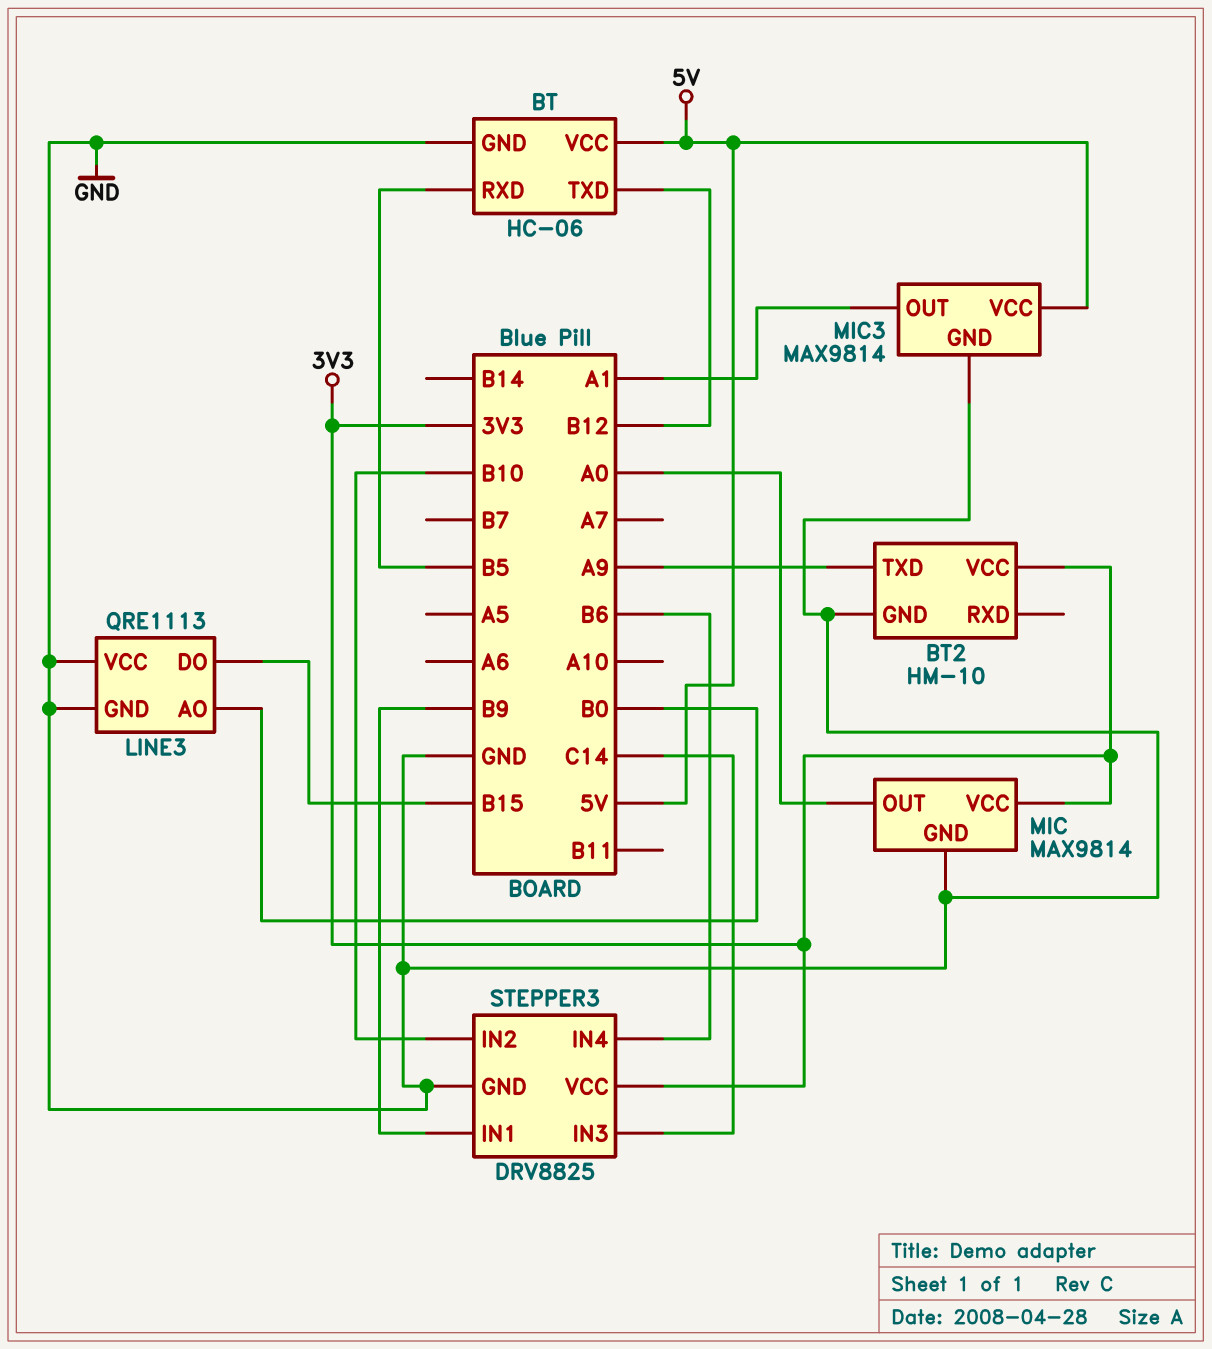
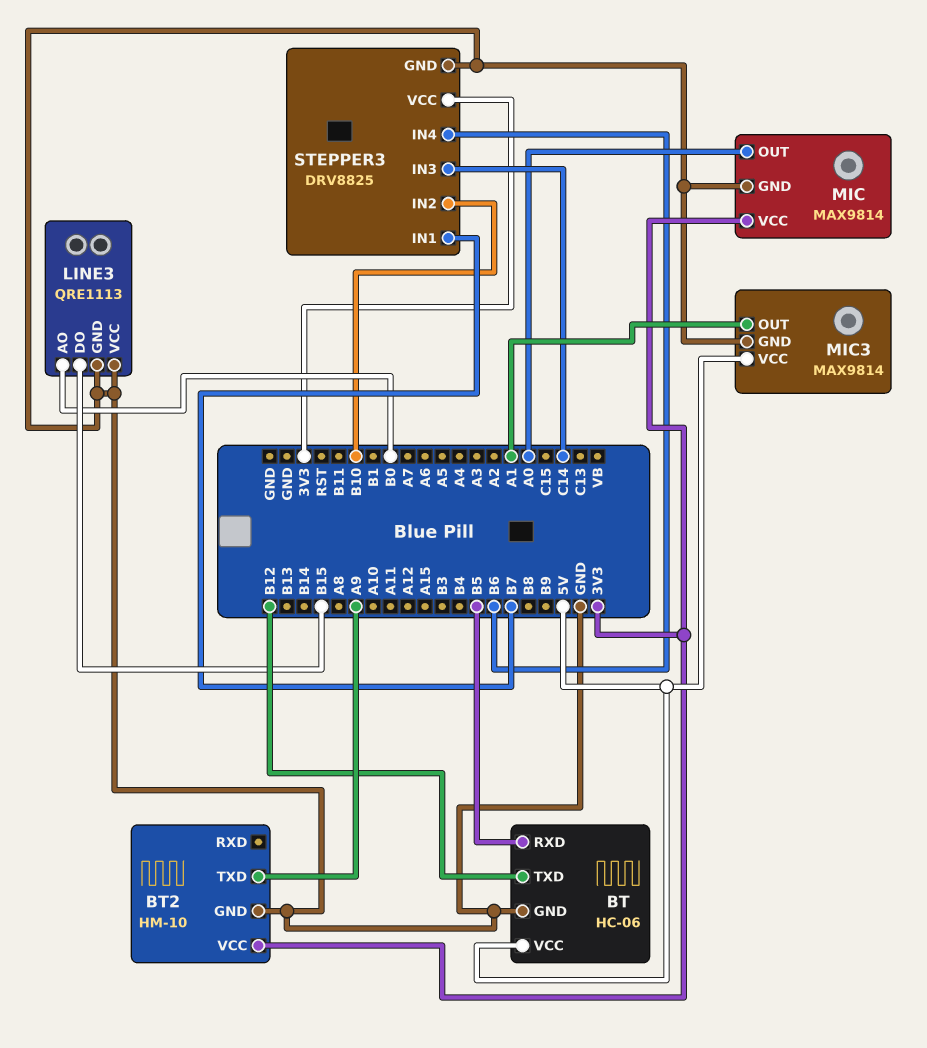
STEPPER3 pin IN1: B9 -> B7

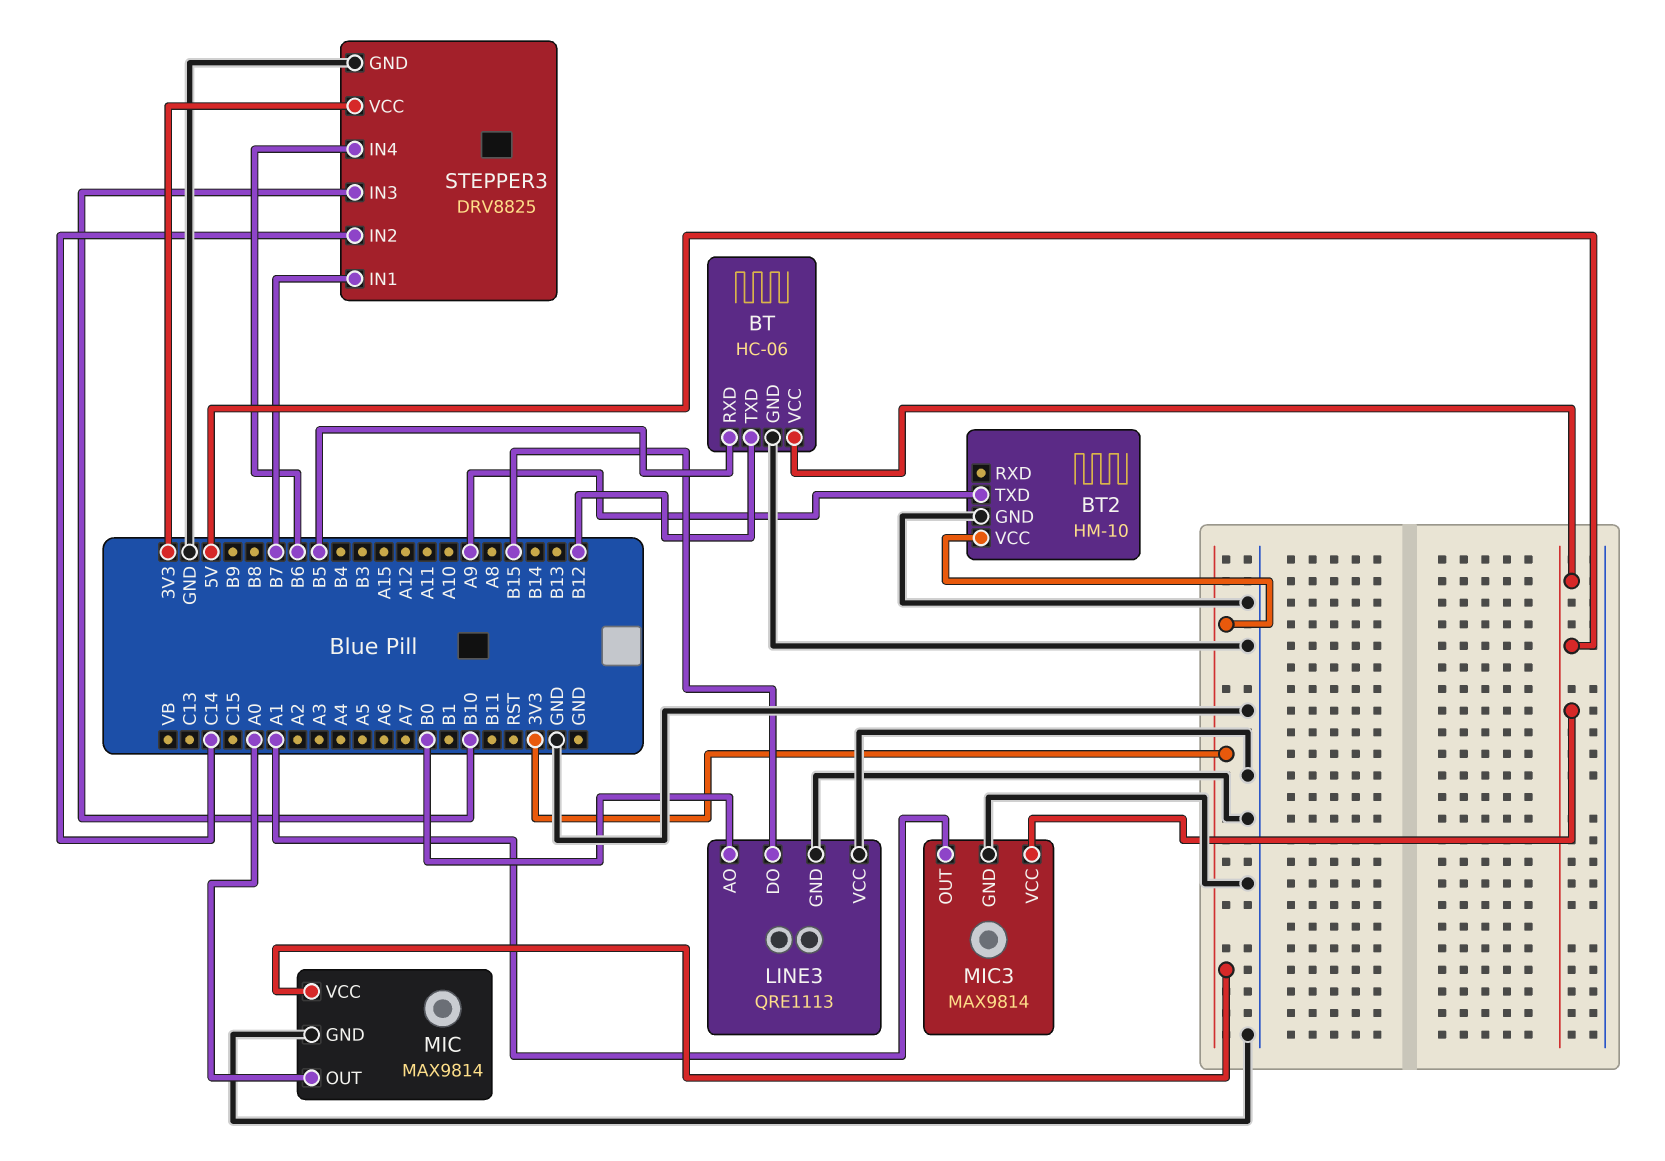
STEPPER3 pin IN2: B10 -> C14
STEPPER3 pin IN3: C14 -> B10

